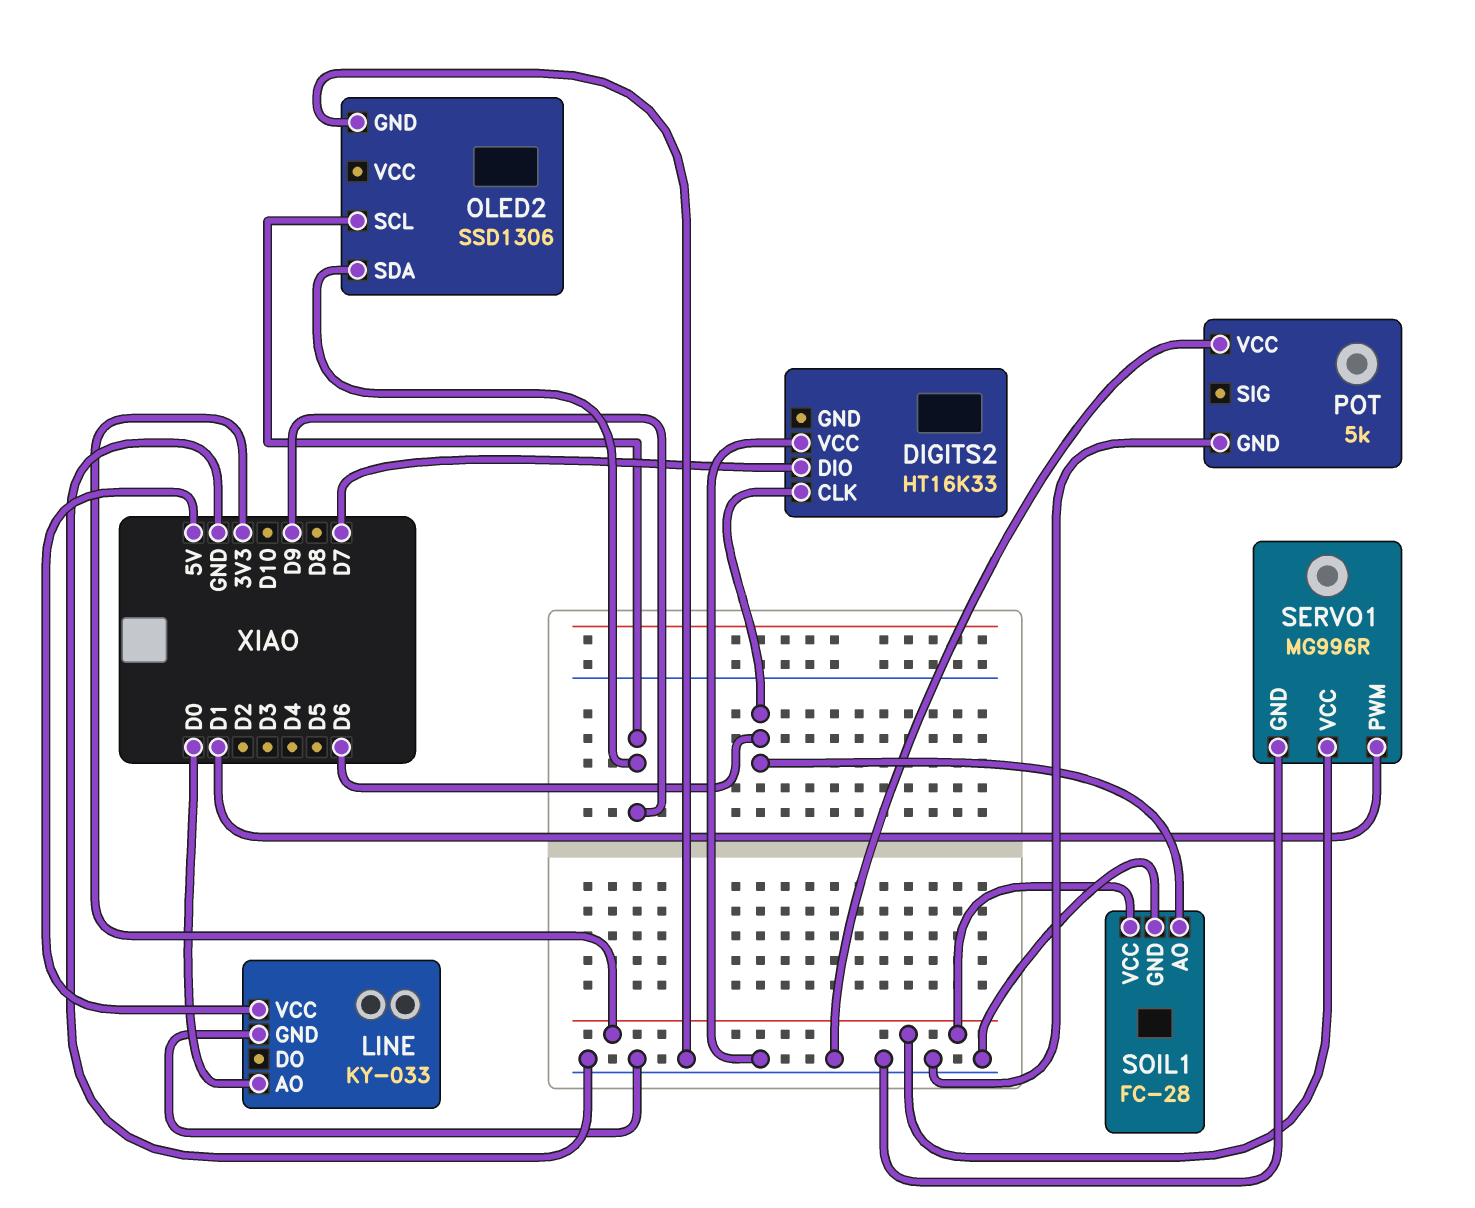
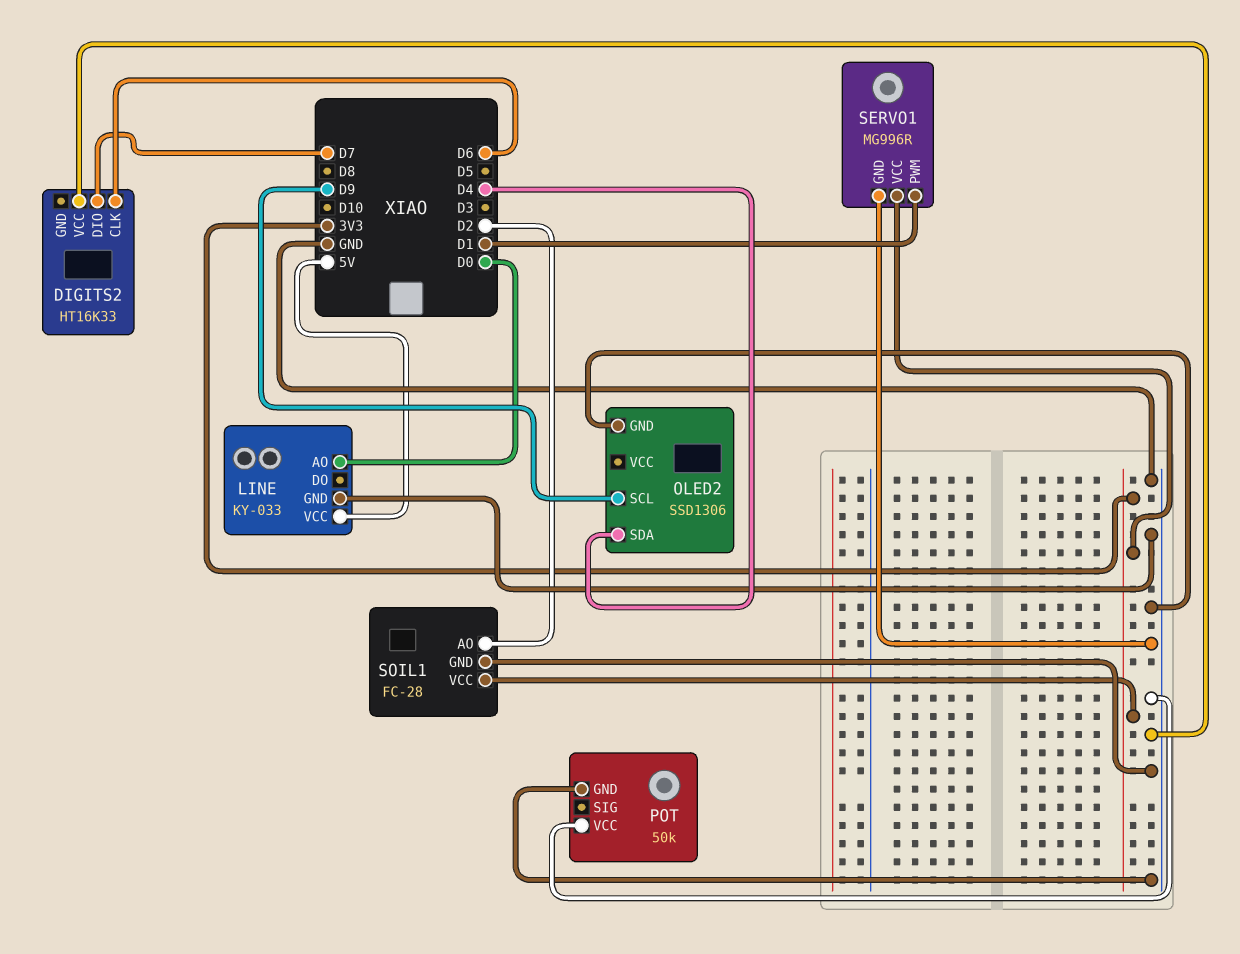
OLED2 pin SDA: D9 -> D4
POT: 5k -> 50k
SOIL1 pin AO: D6 -> D2

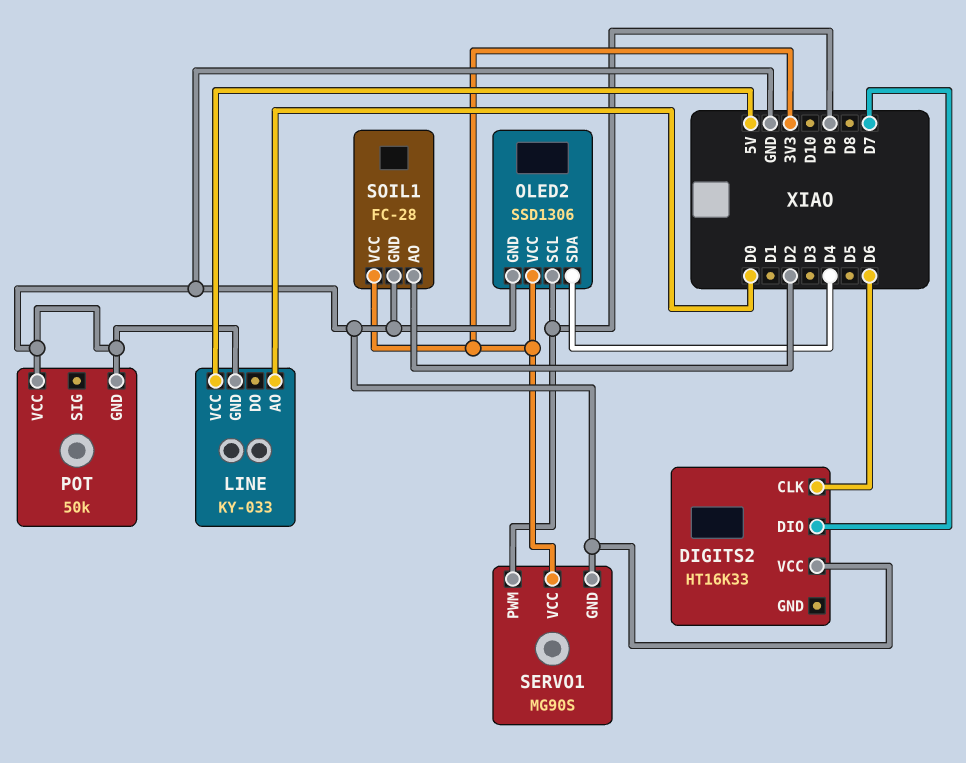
OLED2 pin VCC: none -> 3V3
SERVO1: MG996R -> MG90S
SERVO1 pin PWM: D1 -> D9

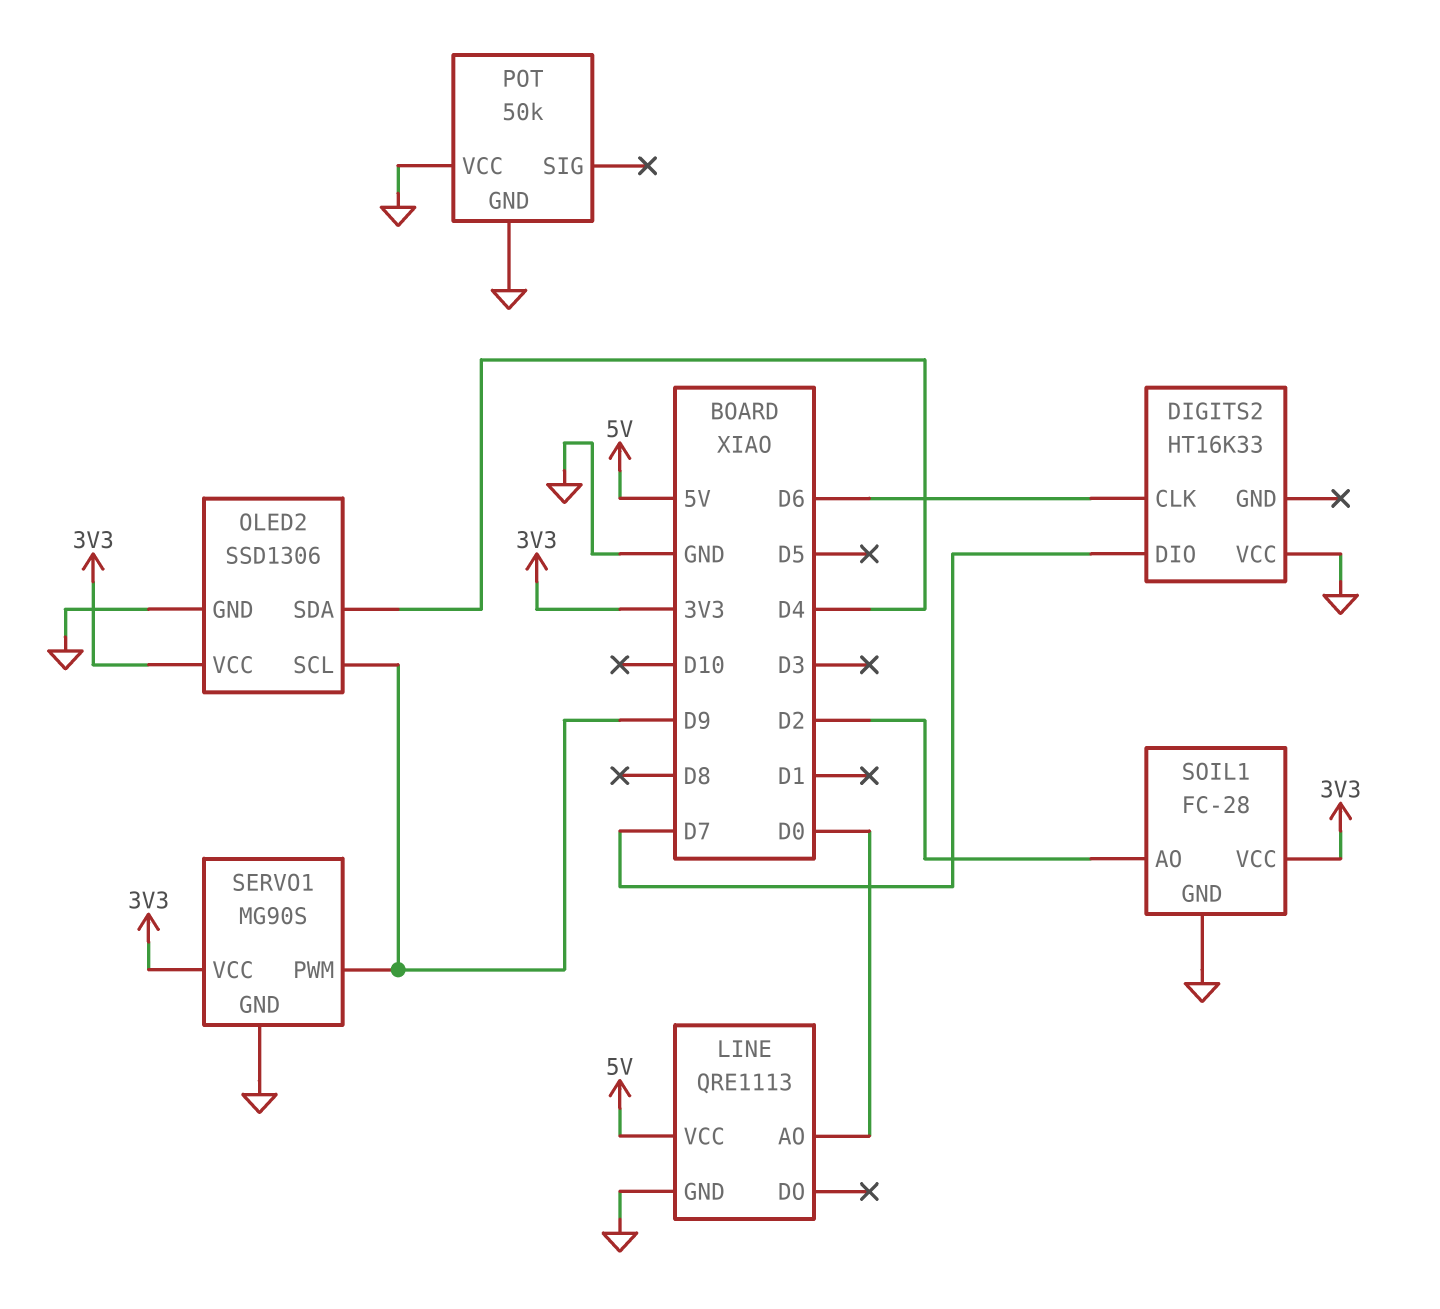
LINE: KY-033 -> QRE1113

